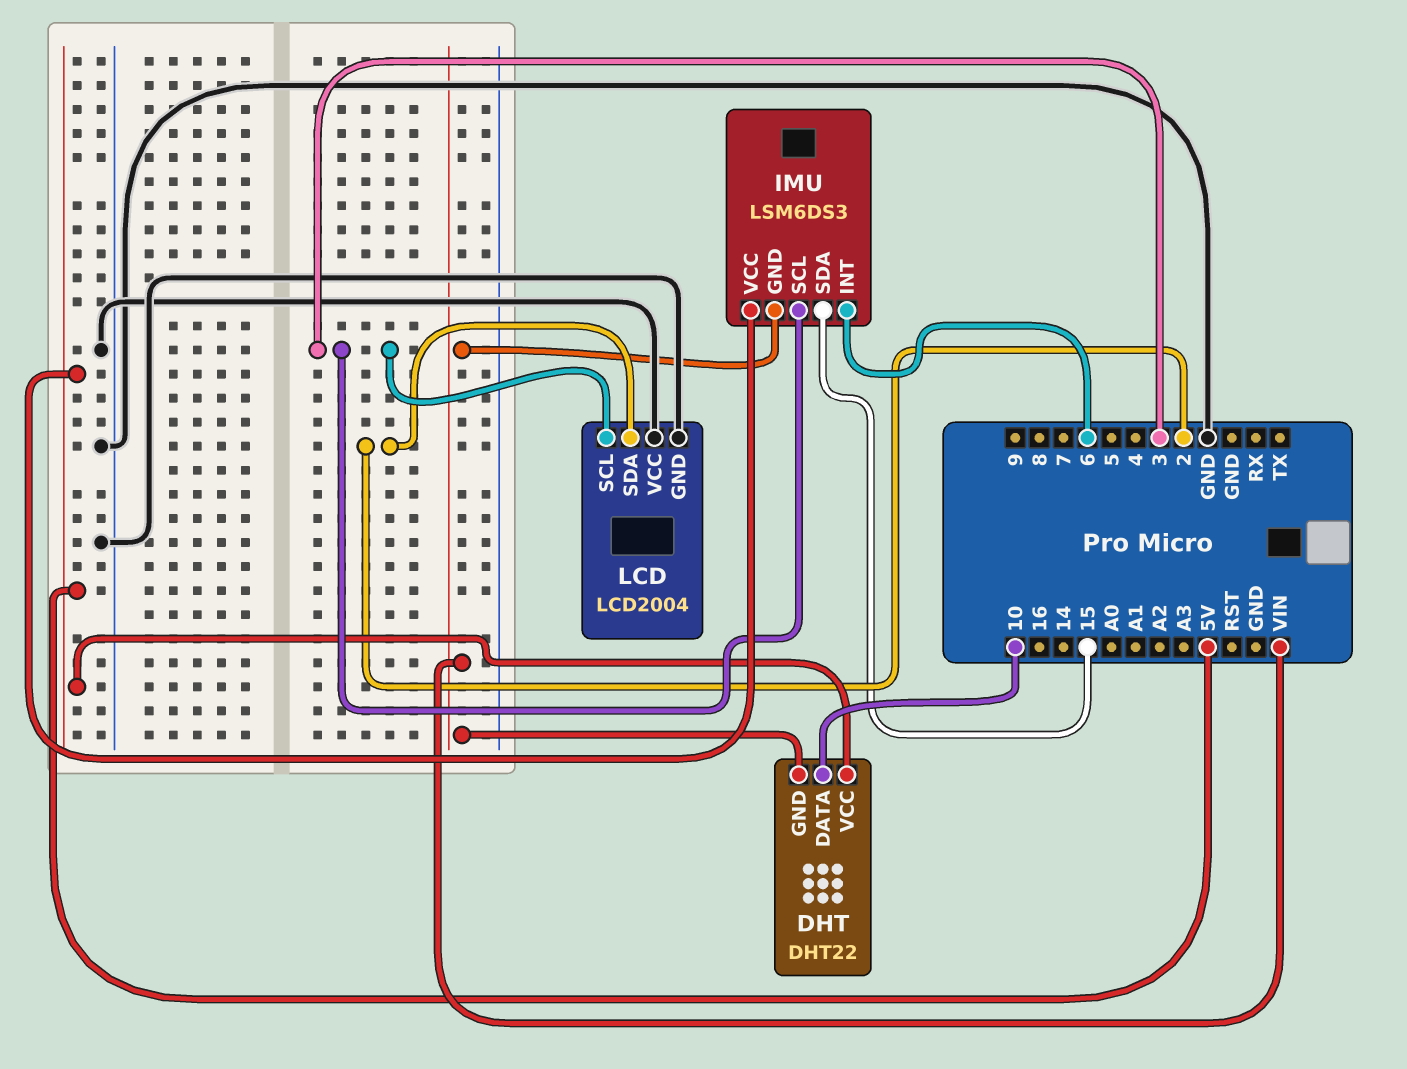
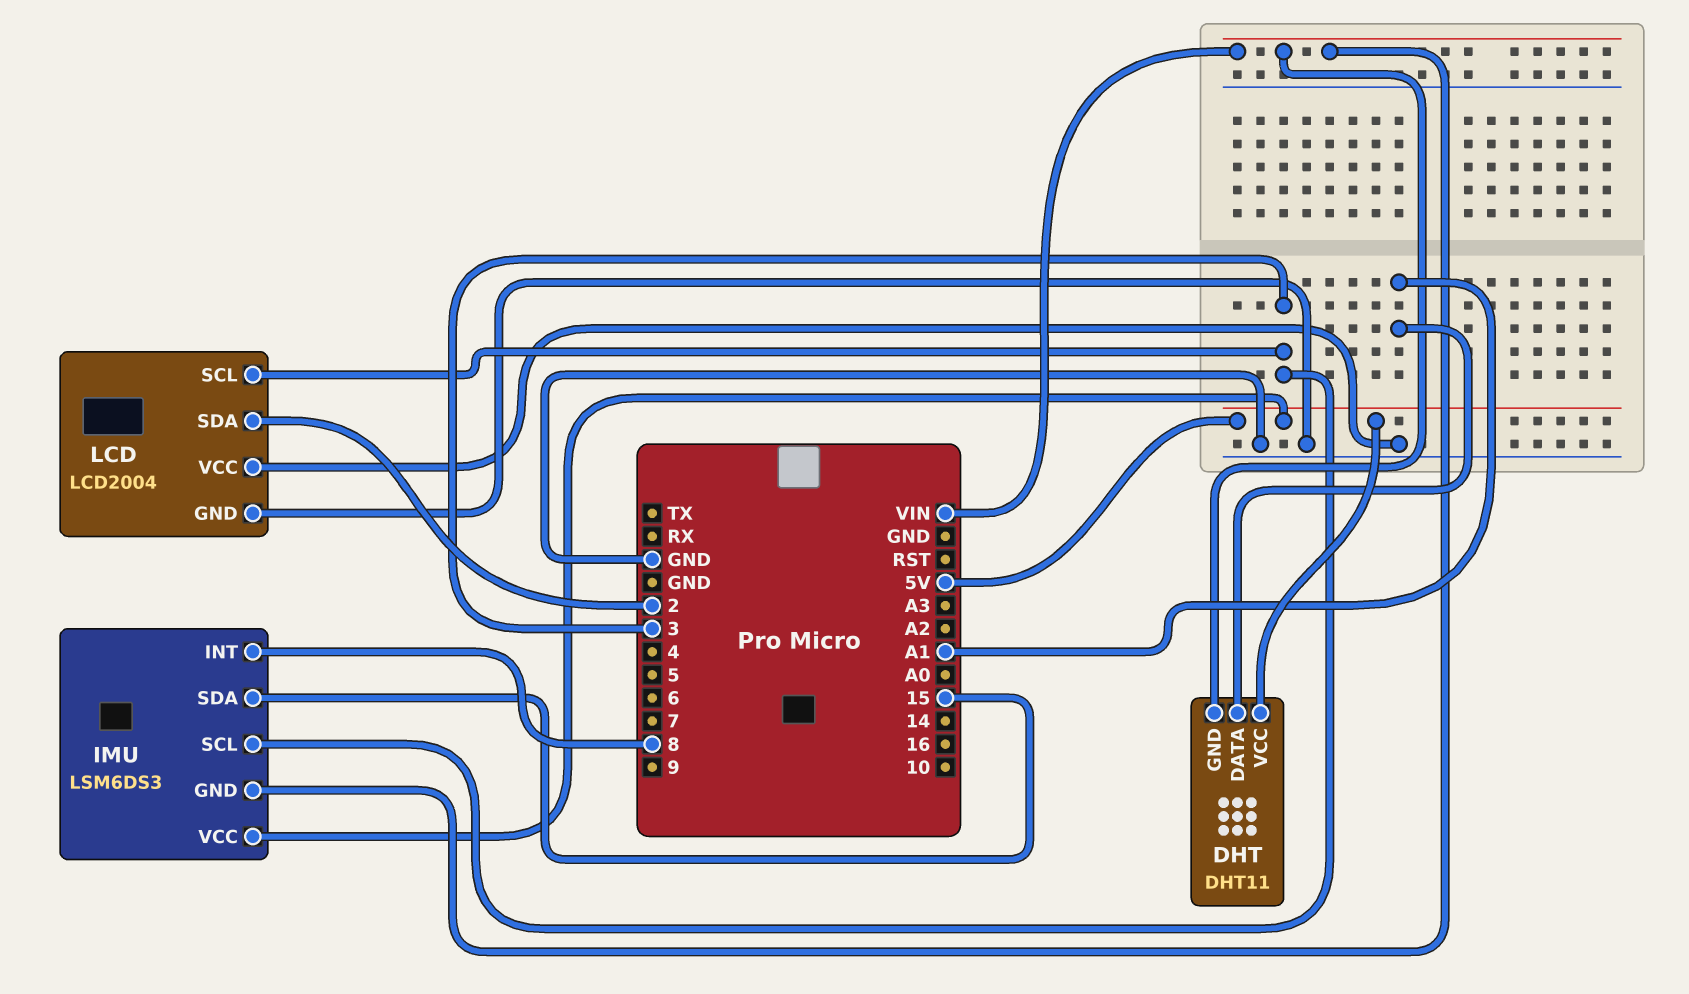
DHT: DHT22 -> DHT11
DHT pin DATA: 10 -> A1
IMU pin INT: 6 -> 8

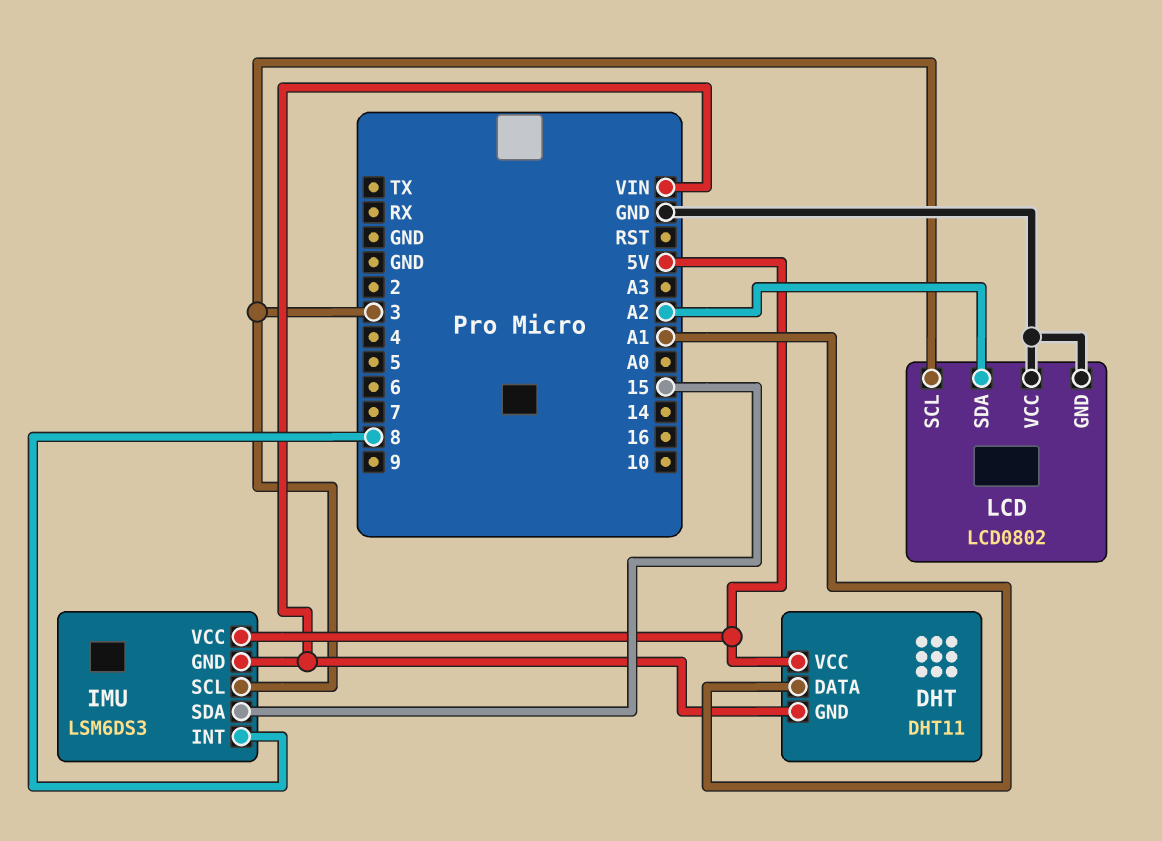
LCD: LCD2004 -> LCD0802
LCD pin SDA: 2 -> A2

